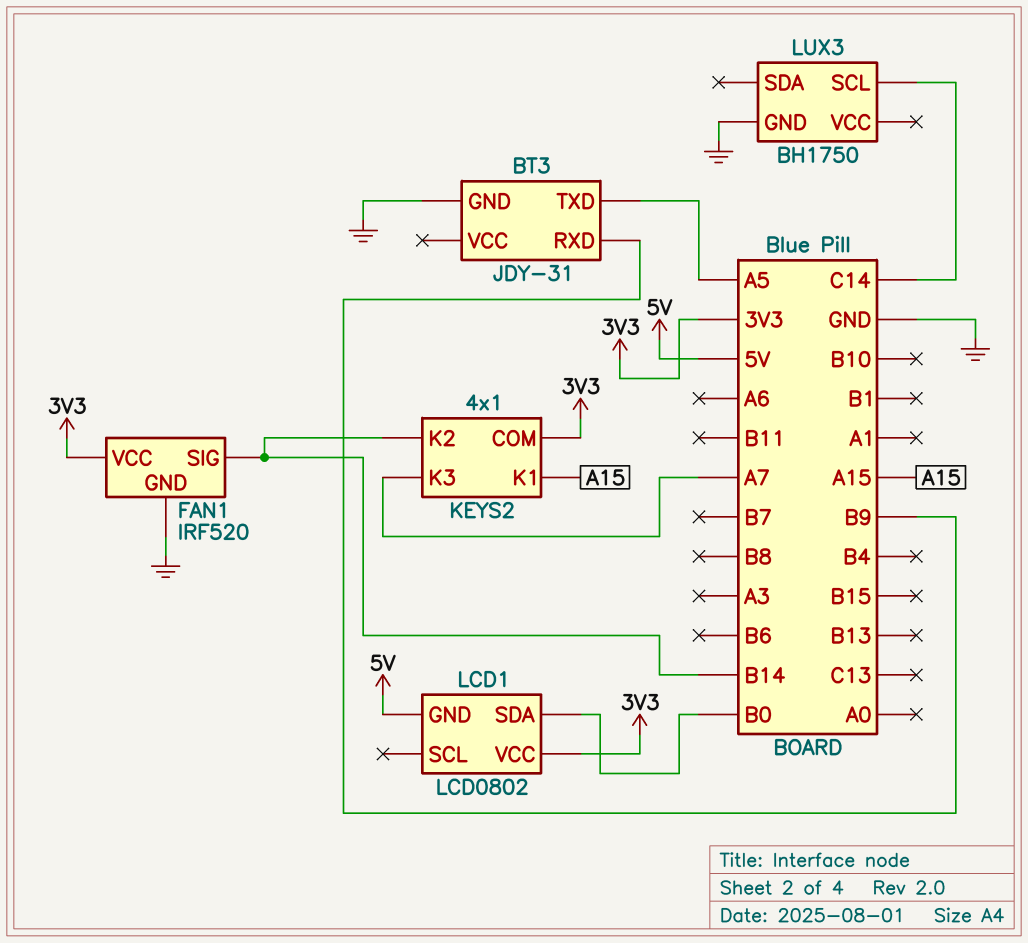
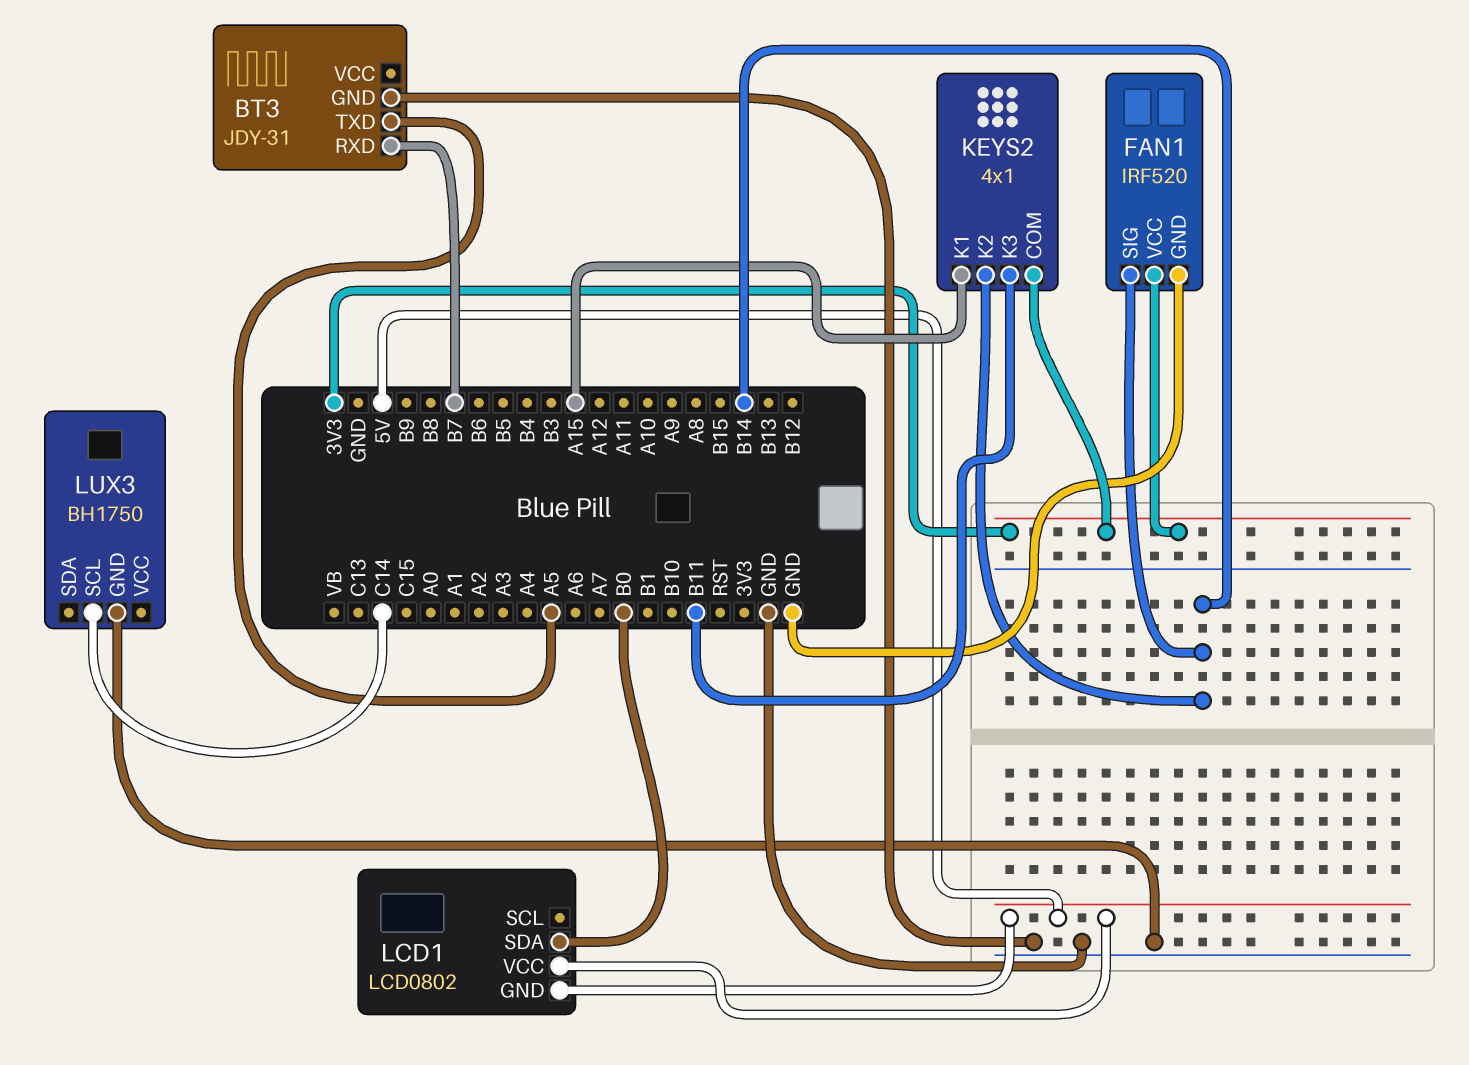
BT3 pin RXD: B9 -> B7
KEYS2 pin K3: A7 -> B11
LCD1 pin VCC: 3V3 -> 5V

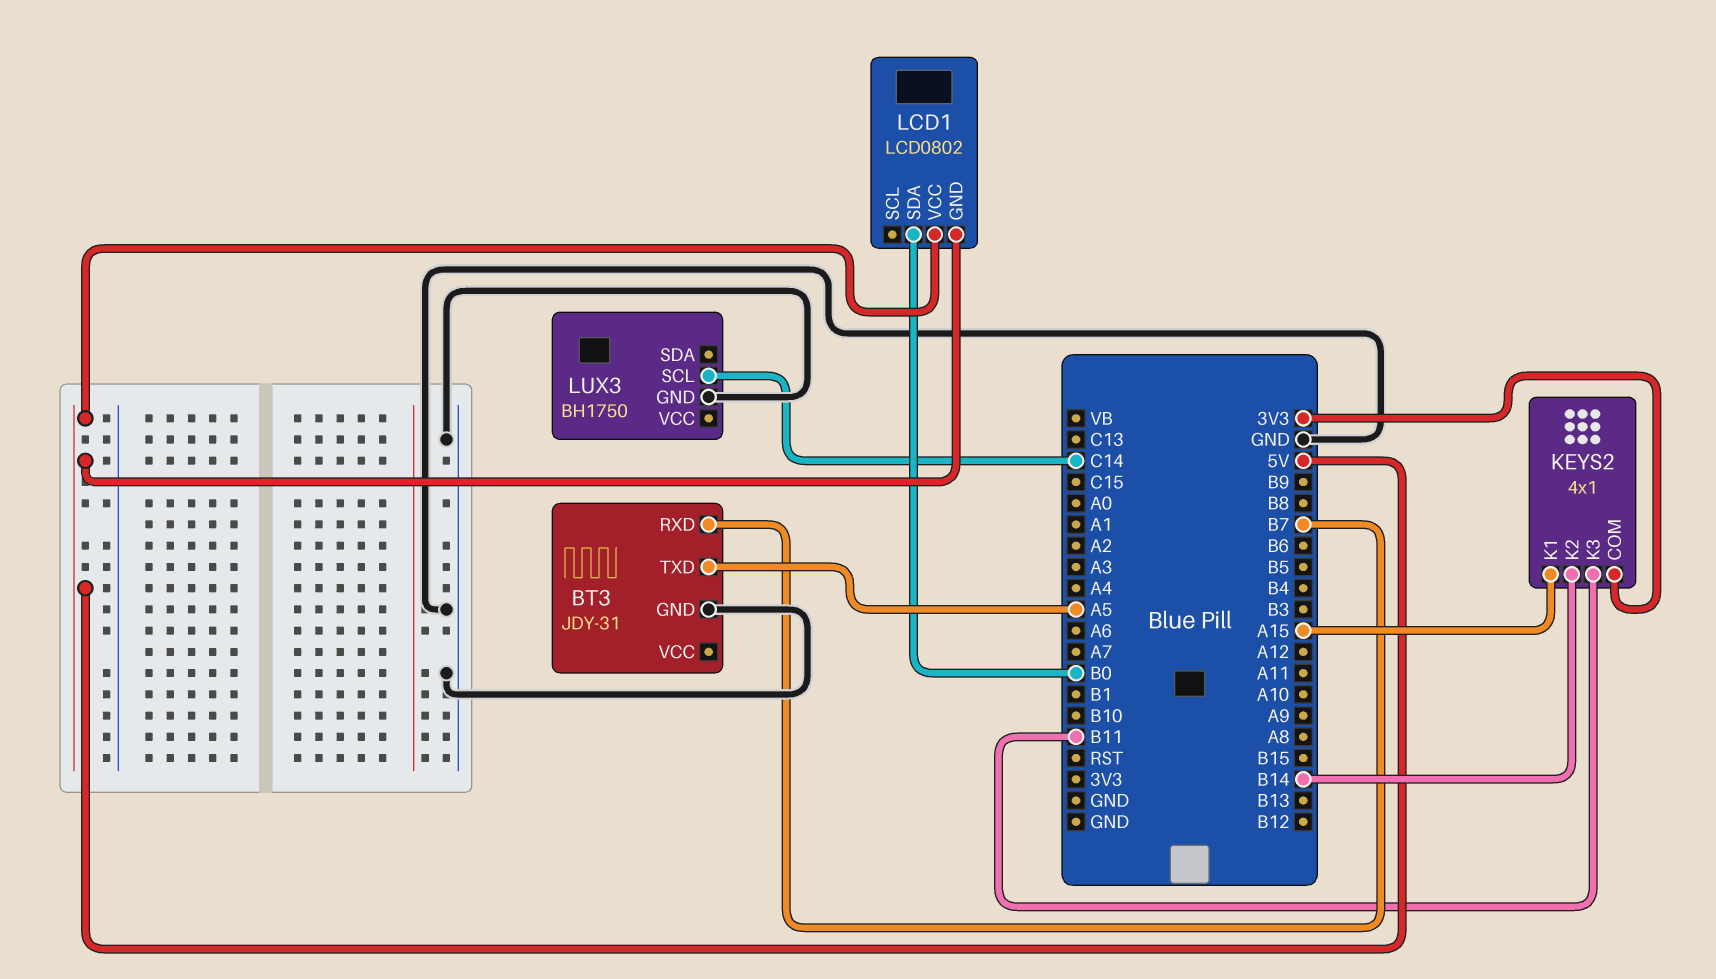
FAN1: IRF520 -> none
FAN1 pin GND: GND -> none
FAN1 pin SIG: B14 -> none
FAN1 pin VCC: 3V3 -> none

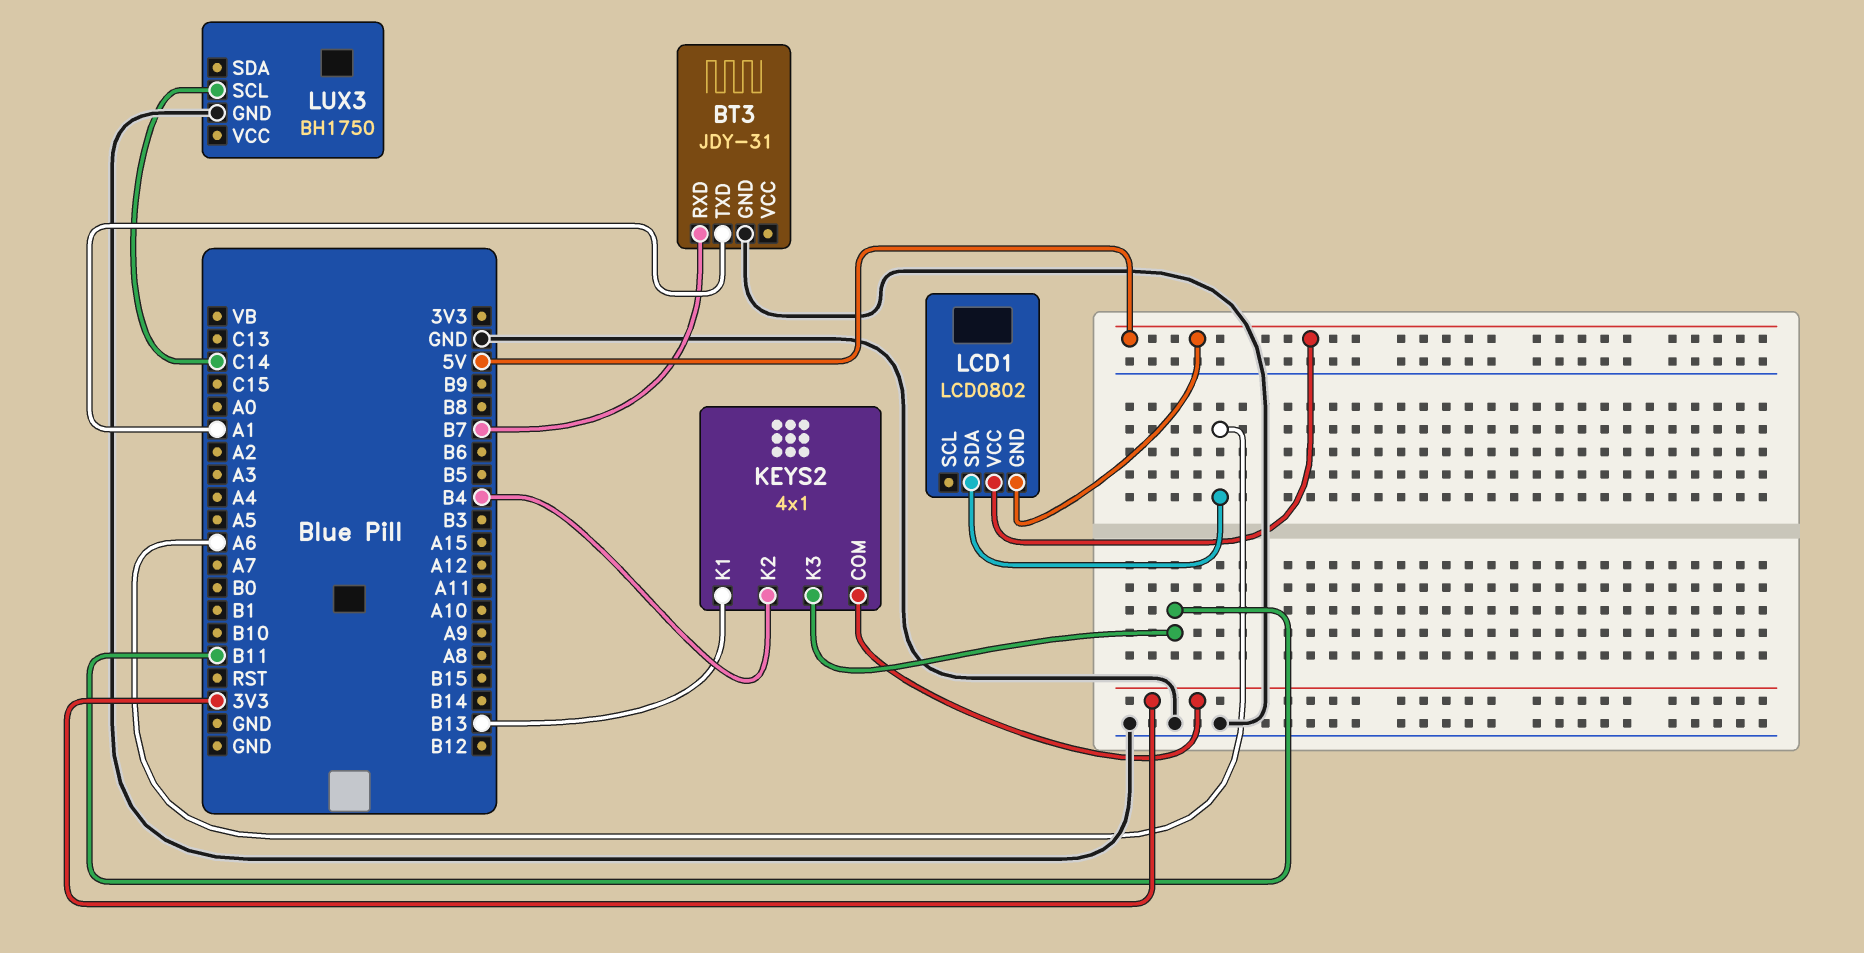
BT3 pin TXD: A5 -> A1
KEYS2 pin K1: A15 -> B13
KEYS2 pin K2: B14 -> B4
LCD1 pin SDA: B0 -> A6

